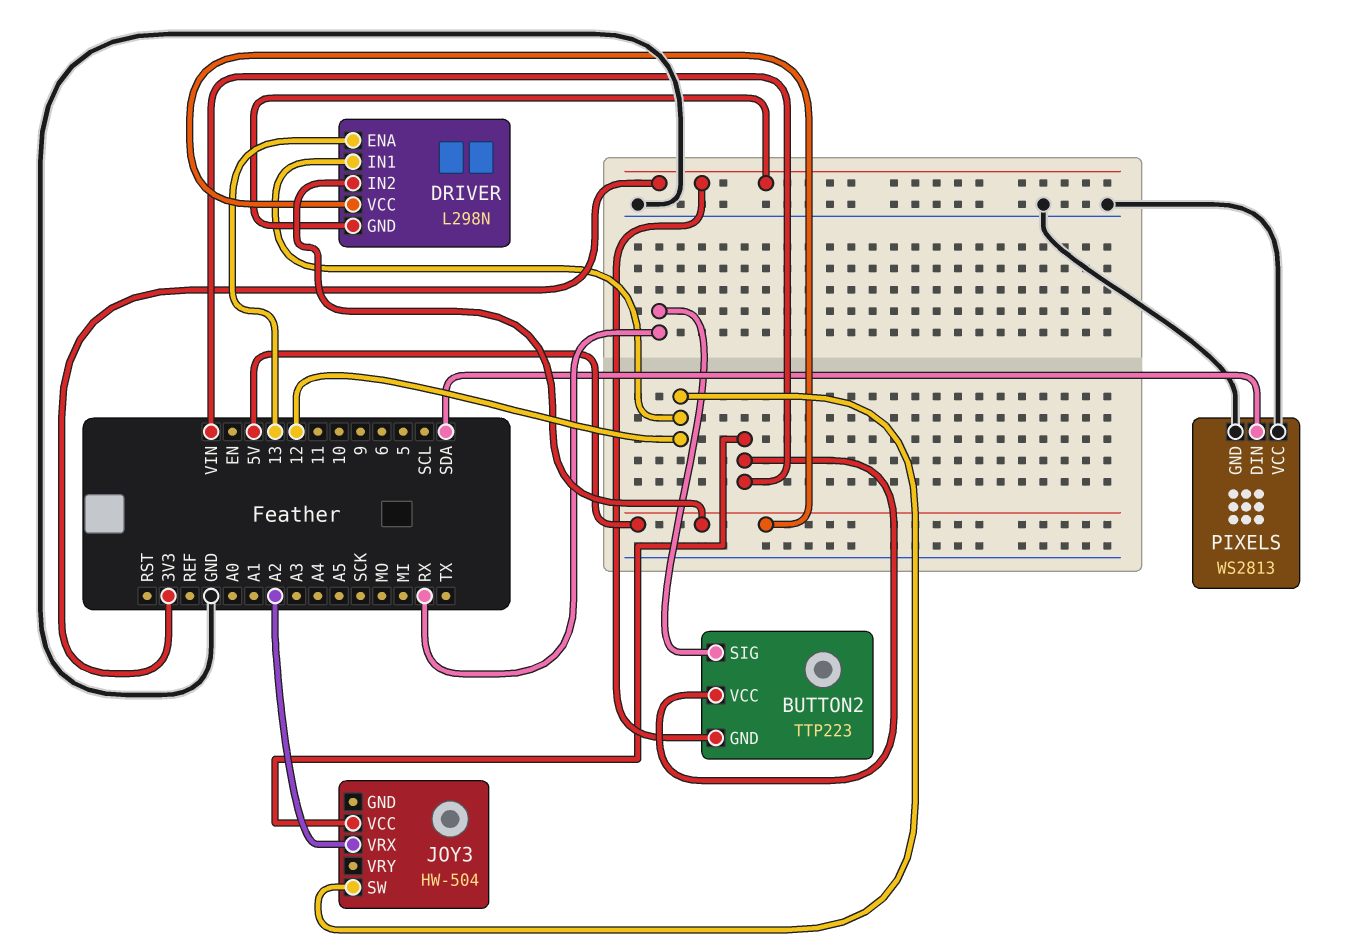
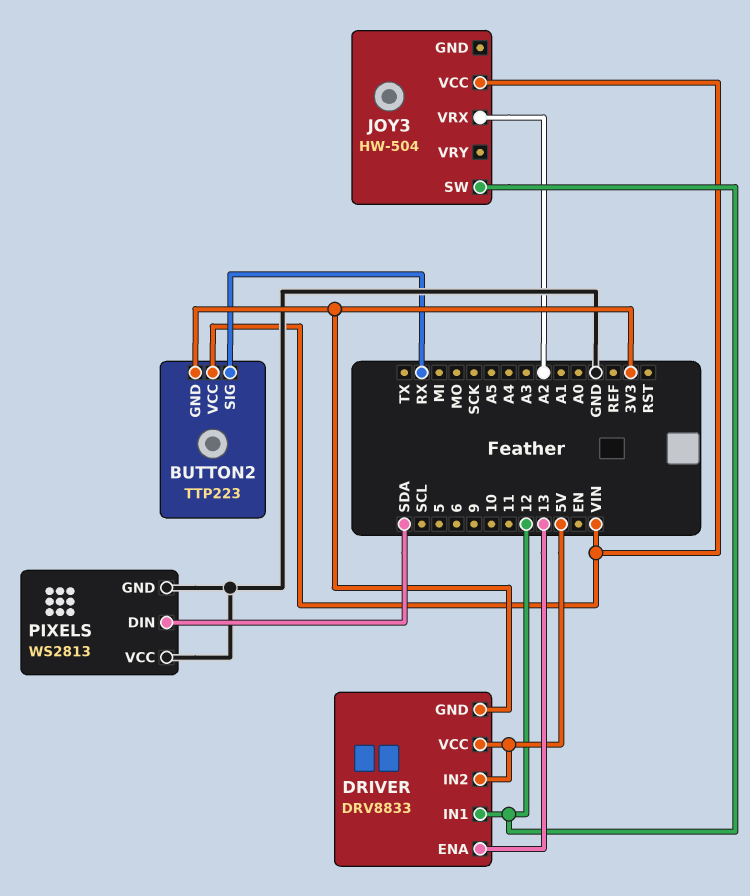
DRIVER: L298N -> DRV8833

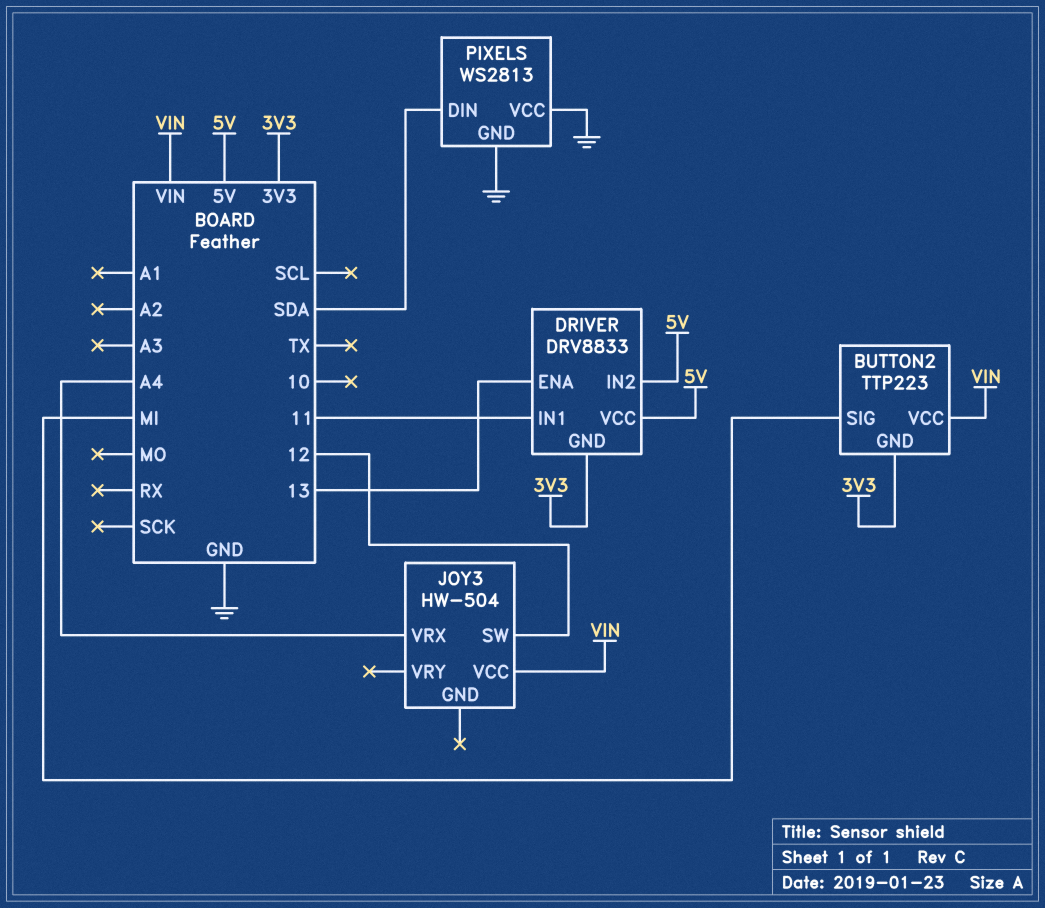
BUTTON2 pin SIG: RX -> MI
DRIVER pin IN1: 12 -> 11
JOY3 pin VRX: A2 -> A4

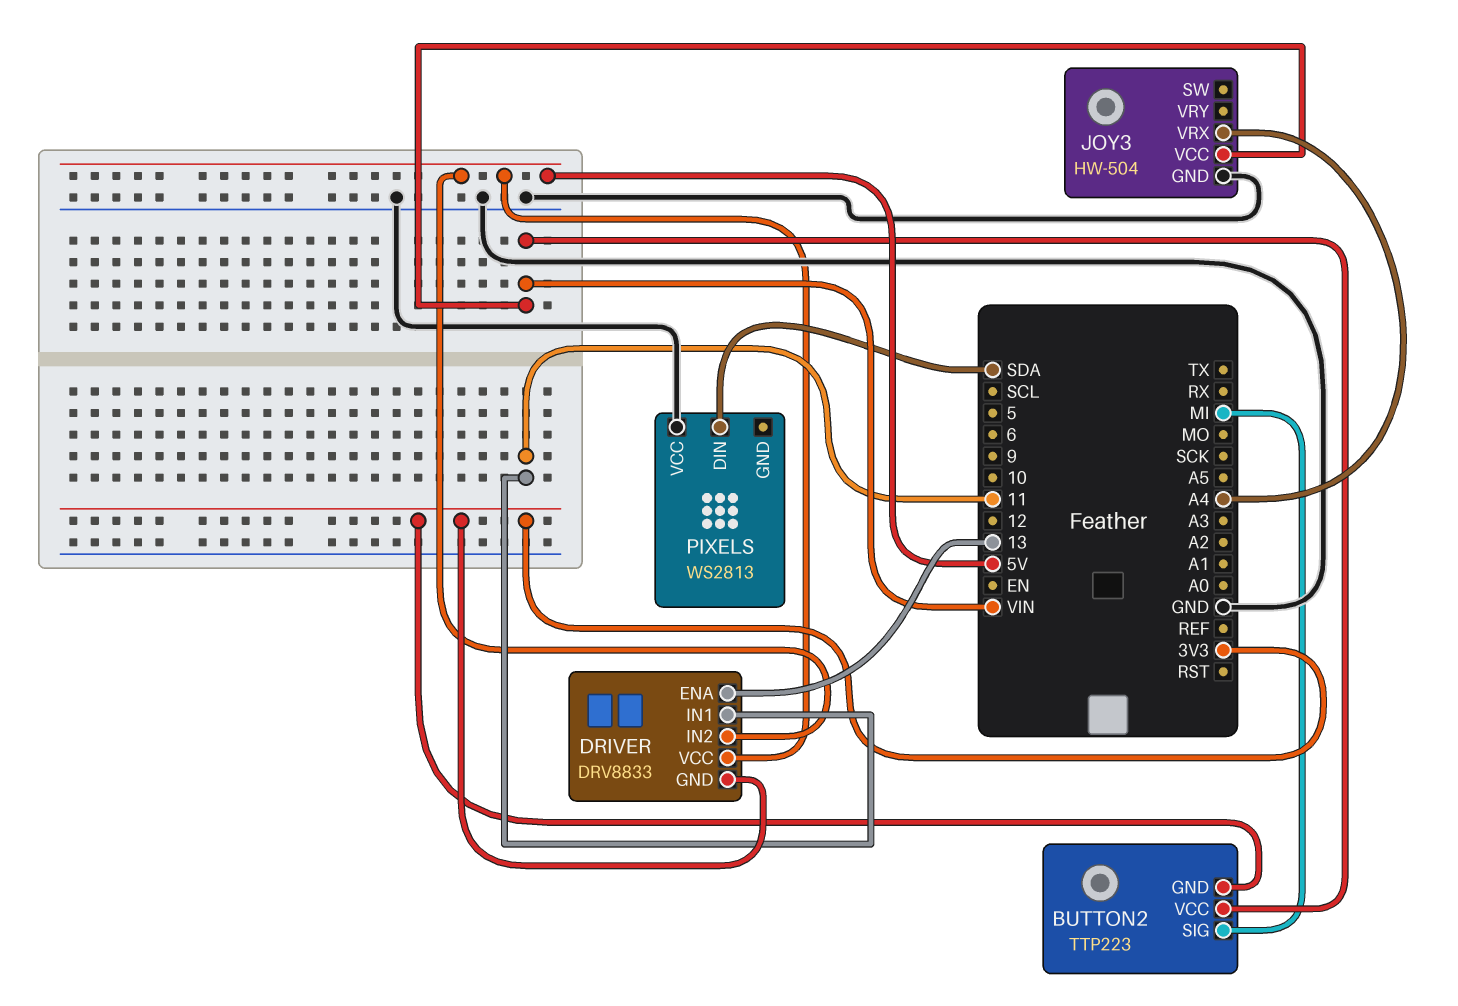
JOY3 pin GND: none -> GND
JOY3 pin SW: 12 -> none
PIXELS pin GND: GND -> none

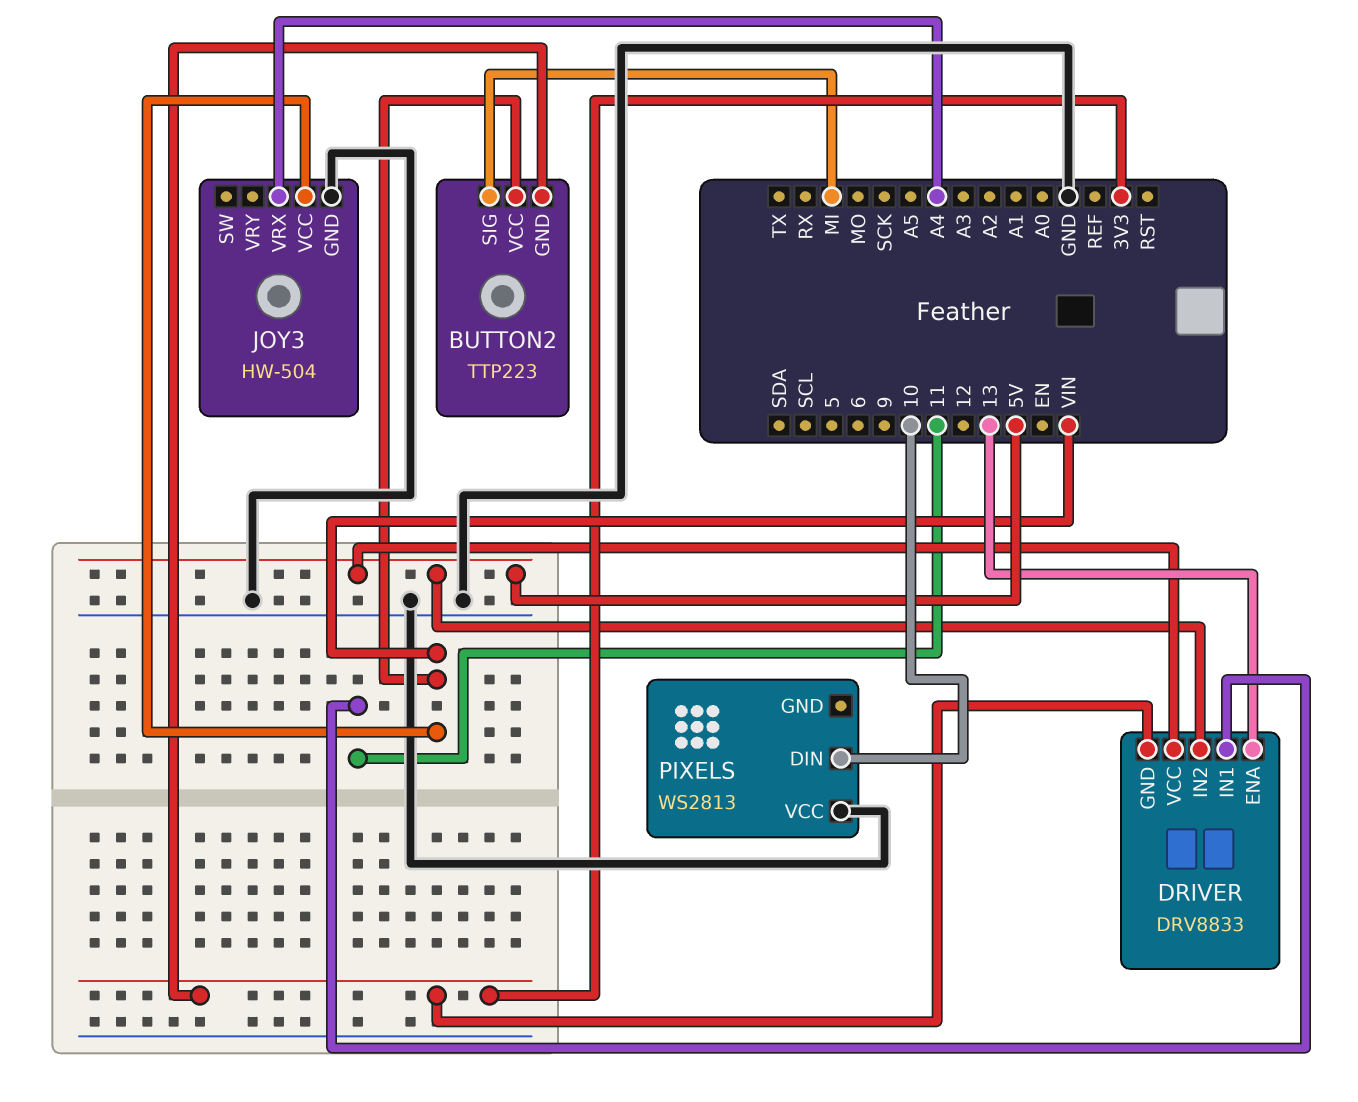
PIXELS pin DIN: SDA -> 10

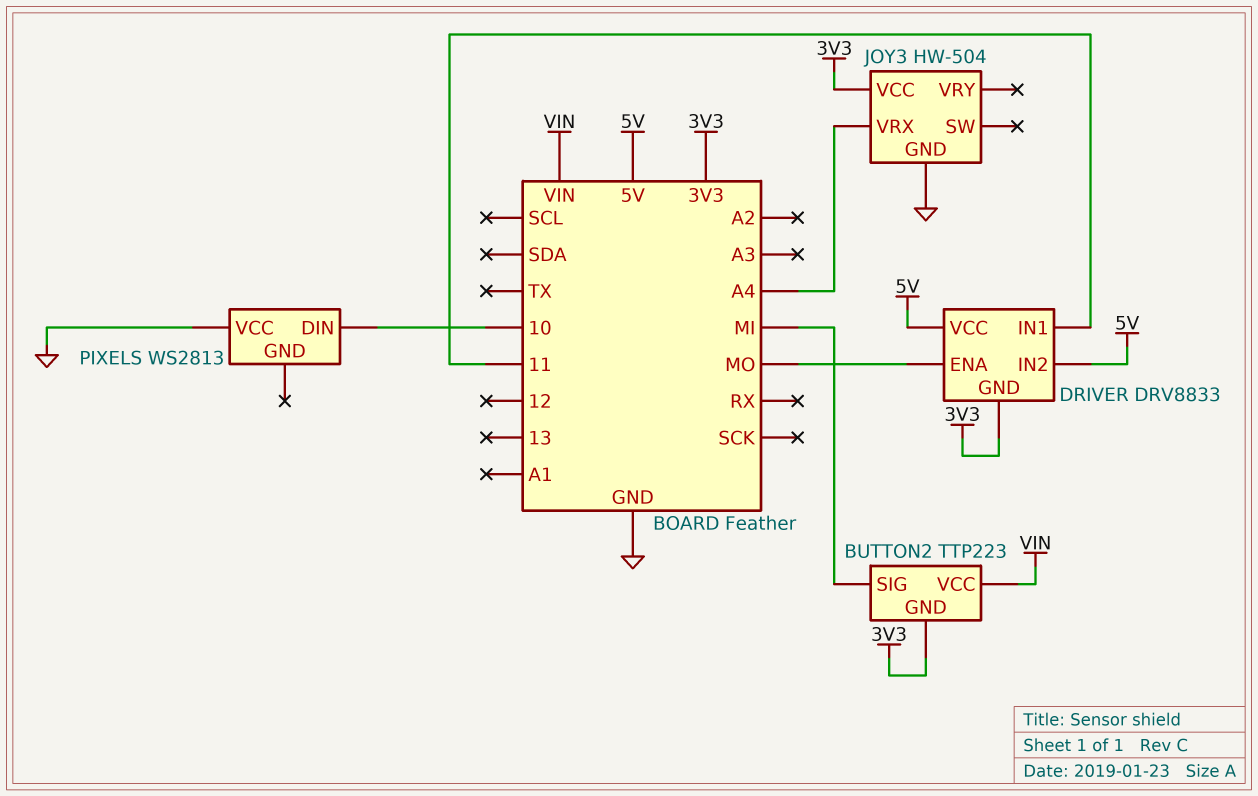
DRIVER pin ENA: 13 -> MO
JOY3 pin VCC: VIN -> 3V3

